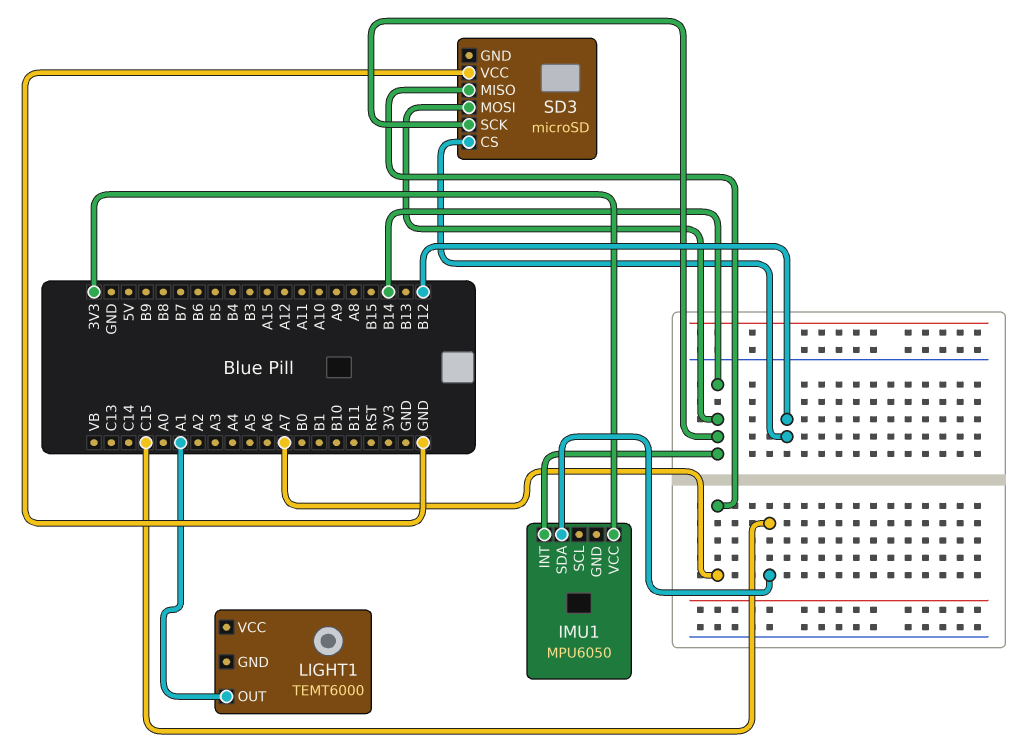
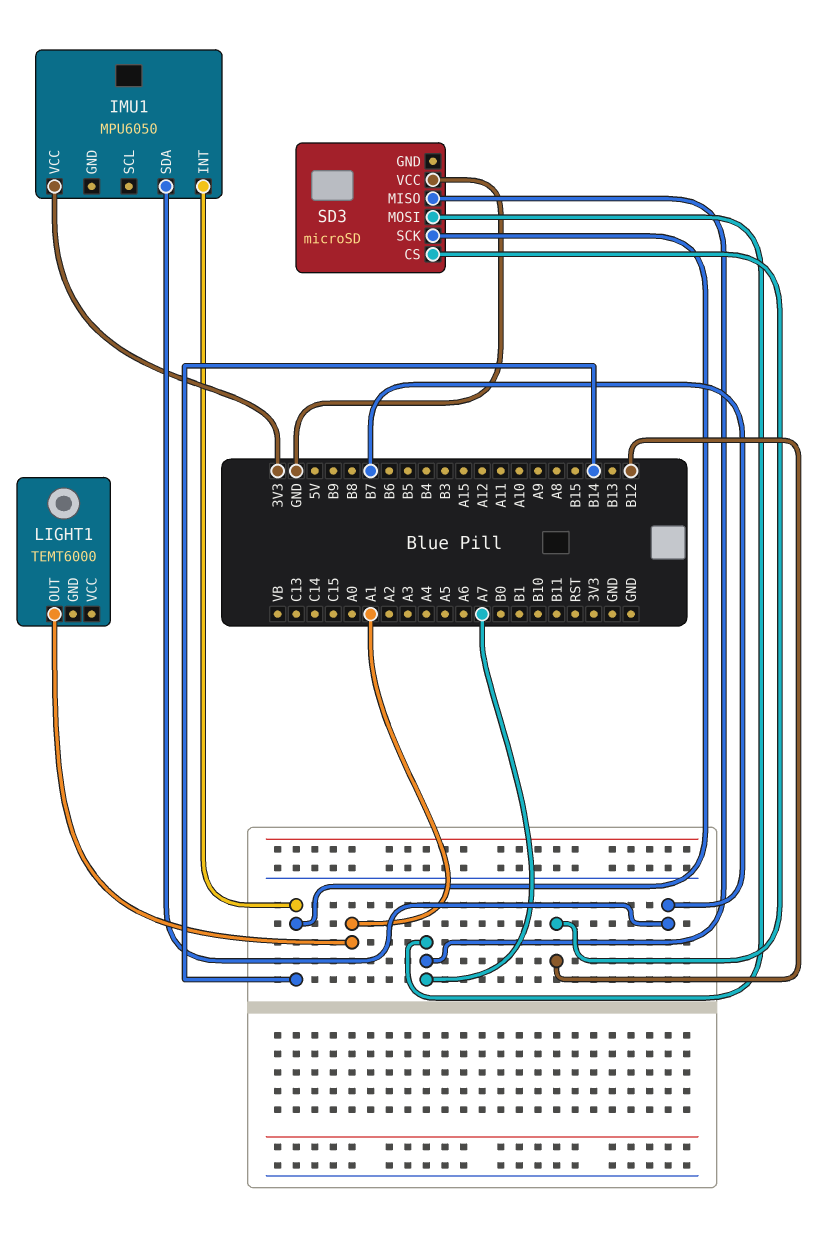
IMU1 pin SDA: C15 -> B7
SD3 pin MOSI: B14 -> A7

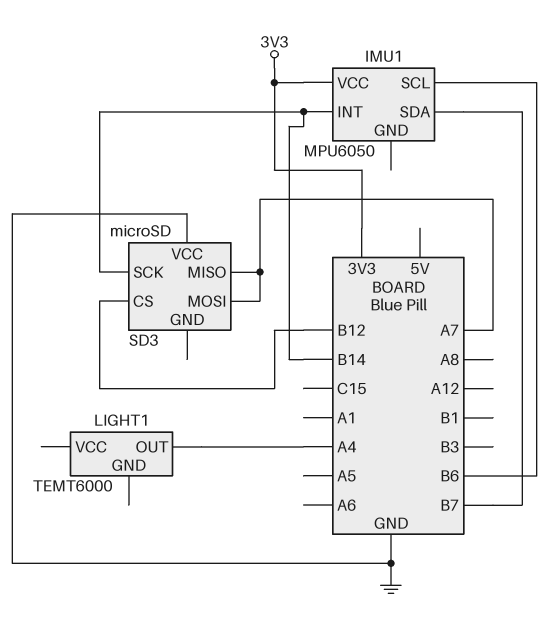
IMU1 pin SCL: none -> B6
LIGHT1 pin OUT: A1 -> A4

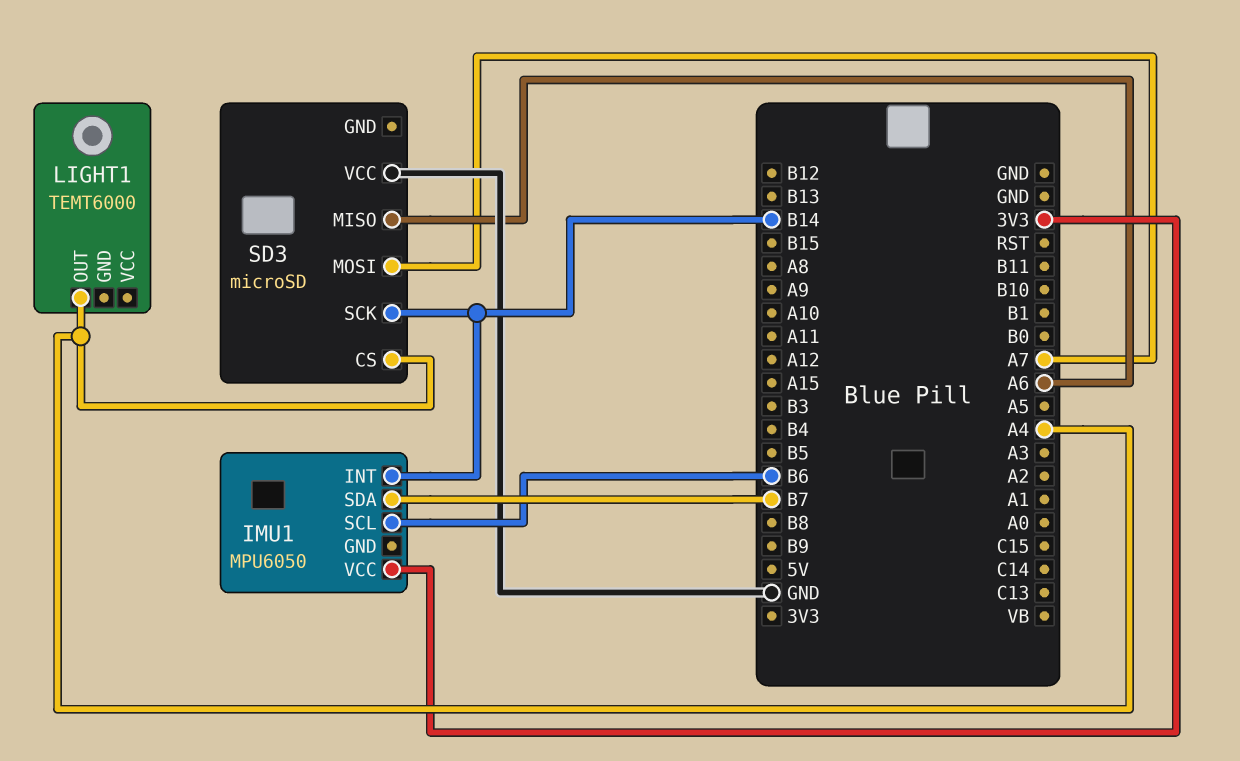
SD3 pin CS: B12 -> A4
SD3 pin MISO: A7 -> A6

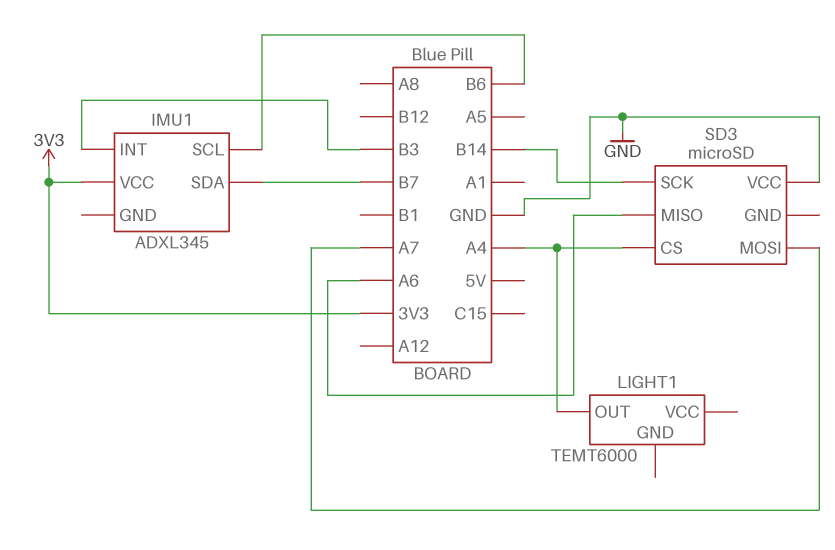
IMU1: MPU6050 -> ADXL345
IMU1 pin INT: B14 -> B3

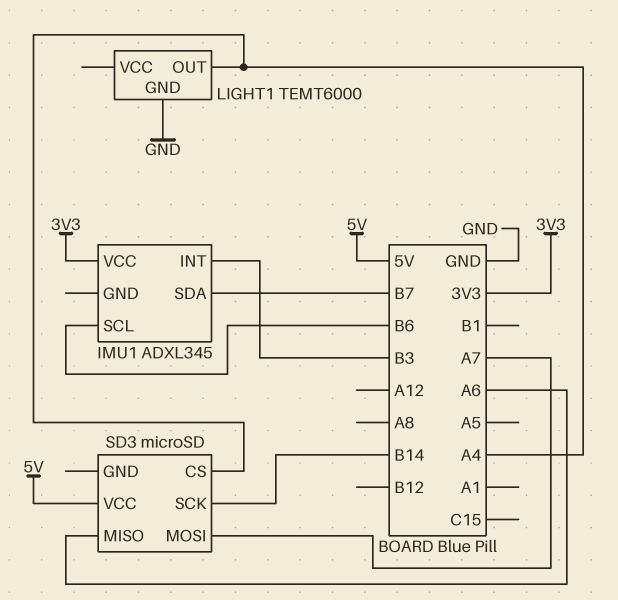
LIGHT1 pin GND: none -> GND
SD3 pin VCC: GND -> 5V

